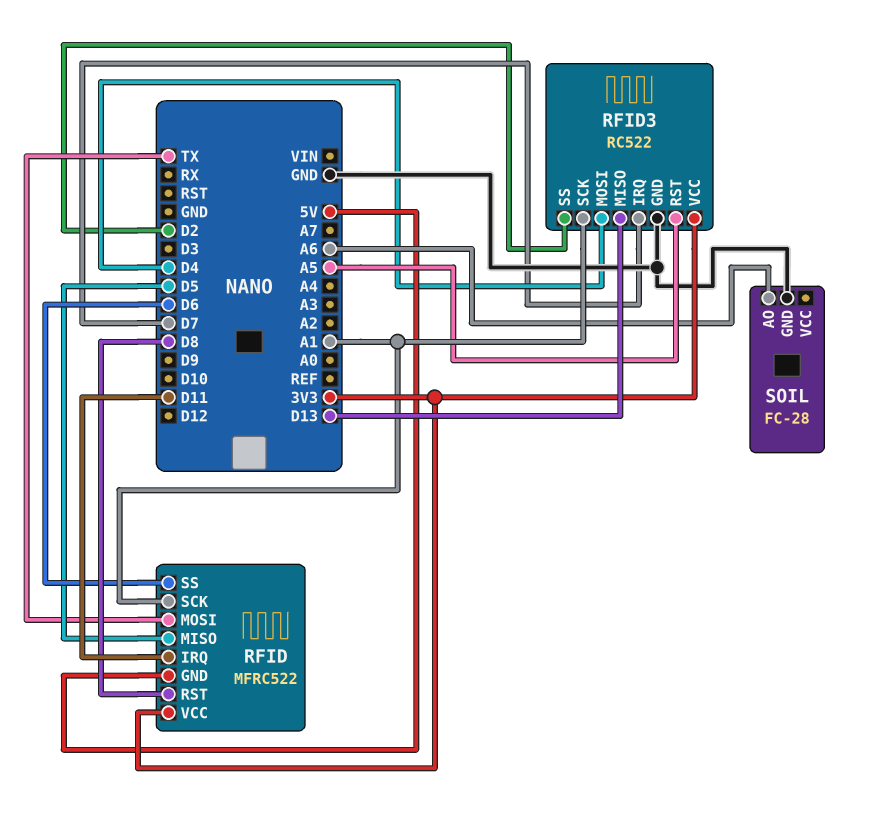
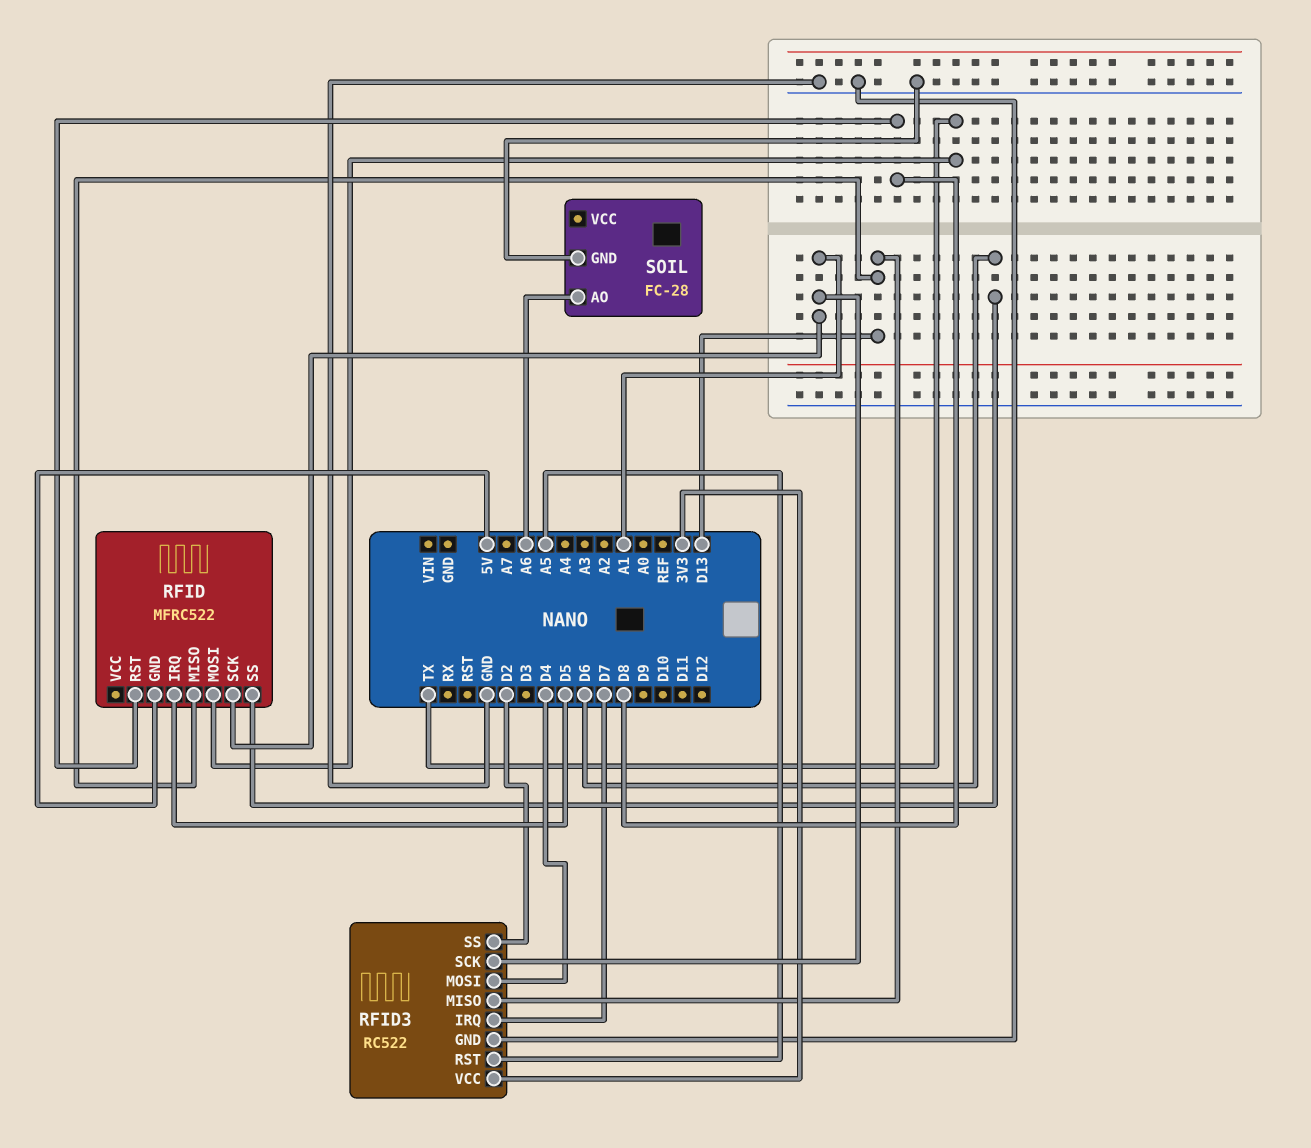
RFID pin IRQ: D11 -> D5
RFID pin MISO: D5 -> D13
RFID pin VCC: 3V3 -> none

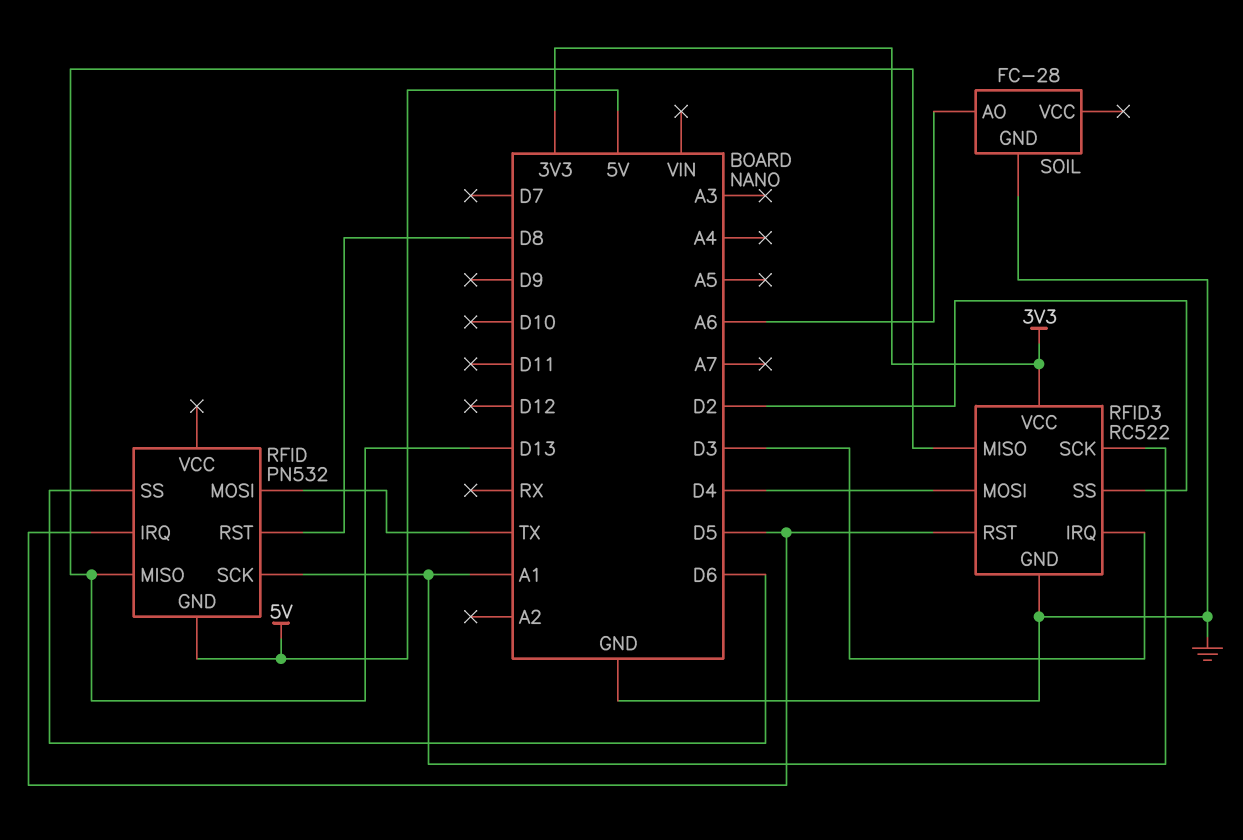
RFID: MFRC522 -> PN532
RFID3 pin IRQ: D7 -> D3
RFID3 pin RST: A5 -> D5

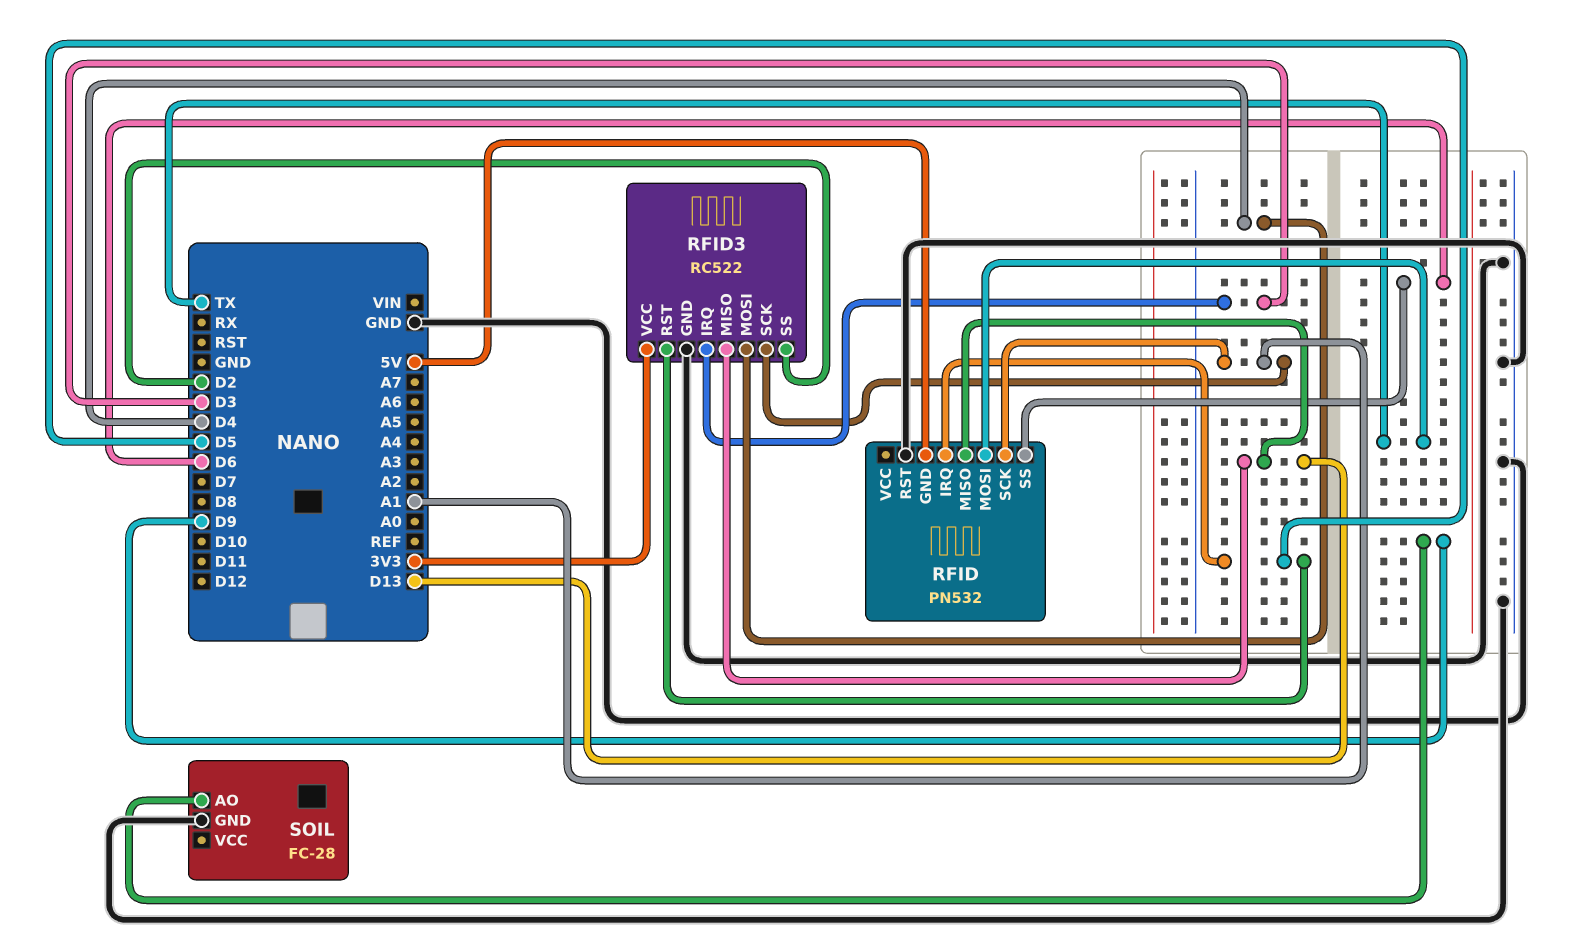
RFID pin RST: D8 -> GND
SOIL pin AO: A6 -> D9

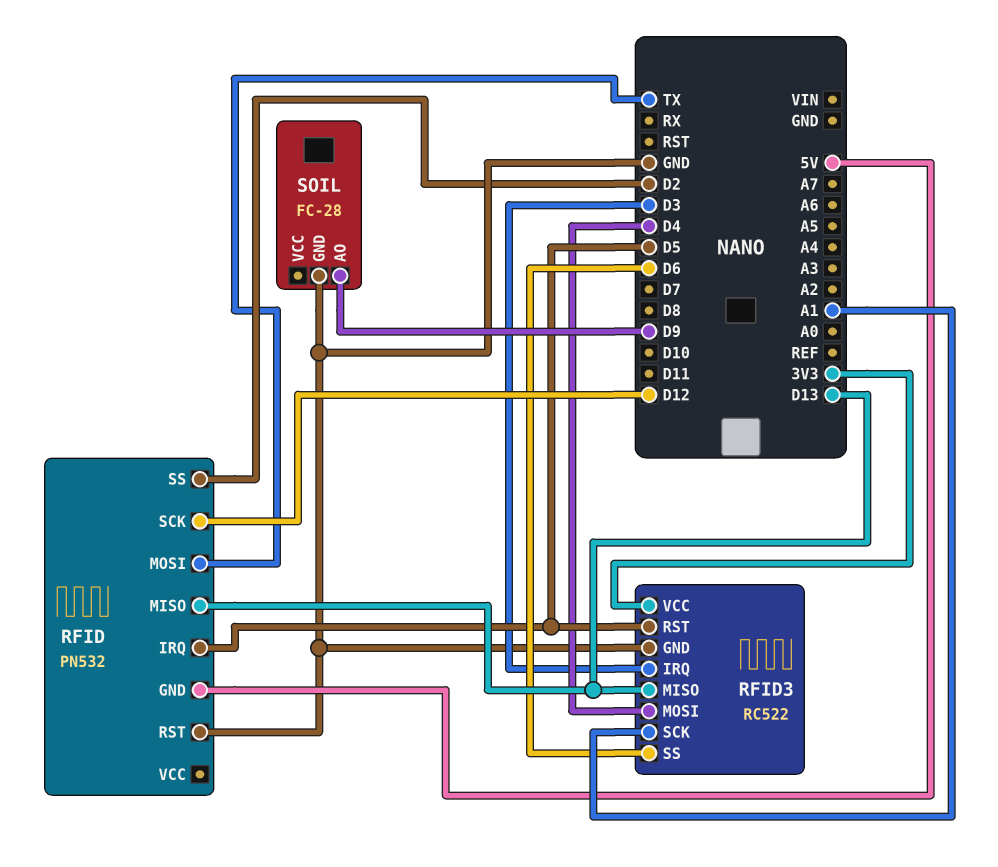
RFID pin SCK: A1 -> D12
RFID pin SS: D6 -> D2
RFID3 pin SS: D2 -> D6

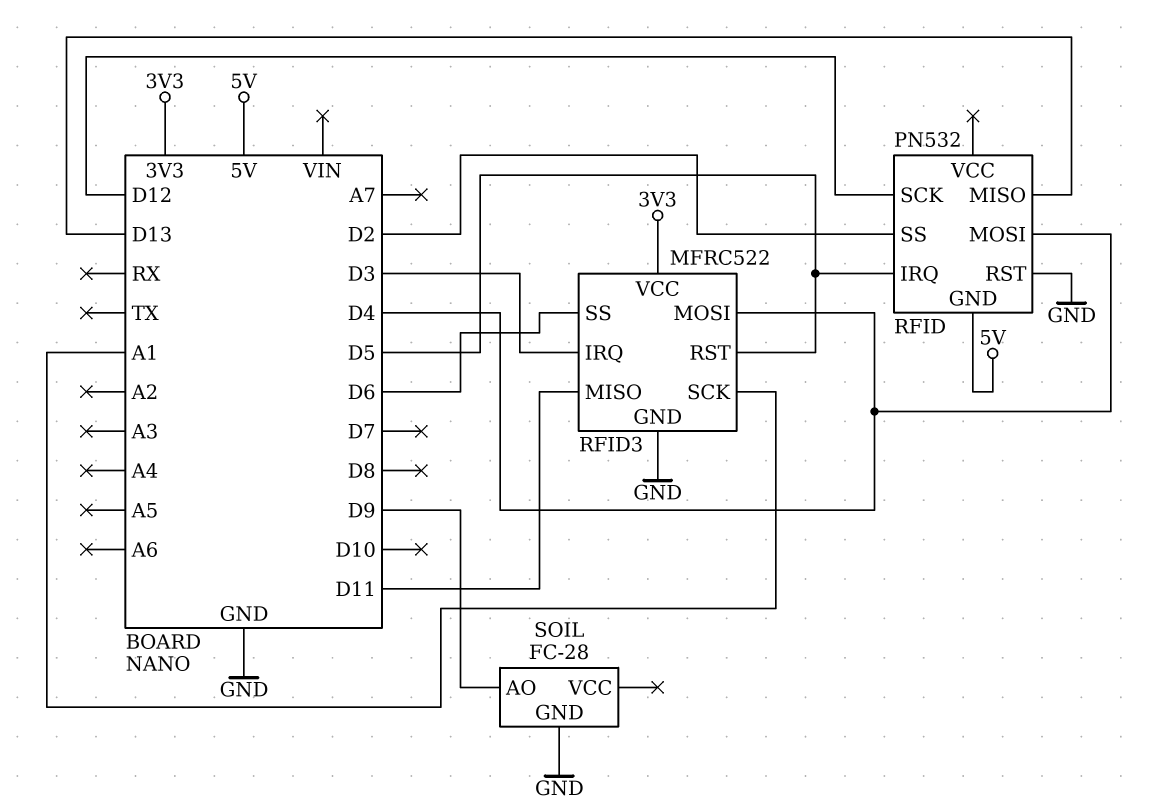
RFID pin MOSI: TX -> D4
RFID3: RC522 -> MFRC522
RFID3 pin MISO: D13 -> D11

